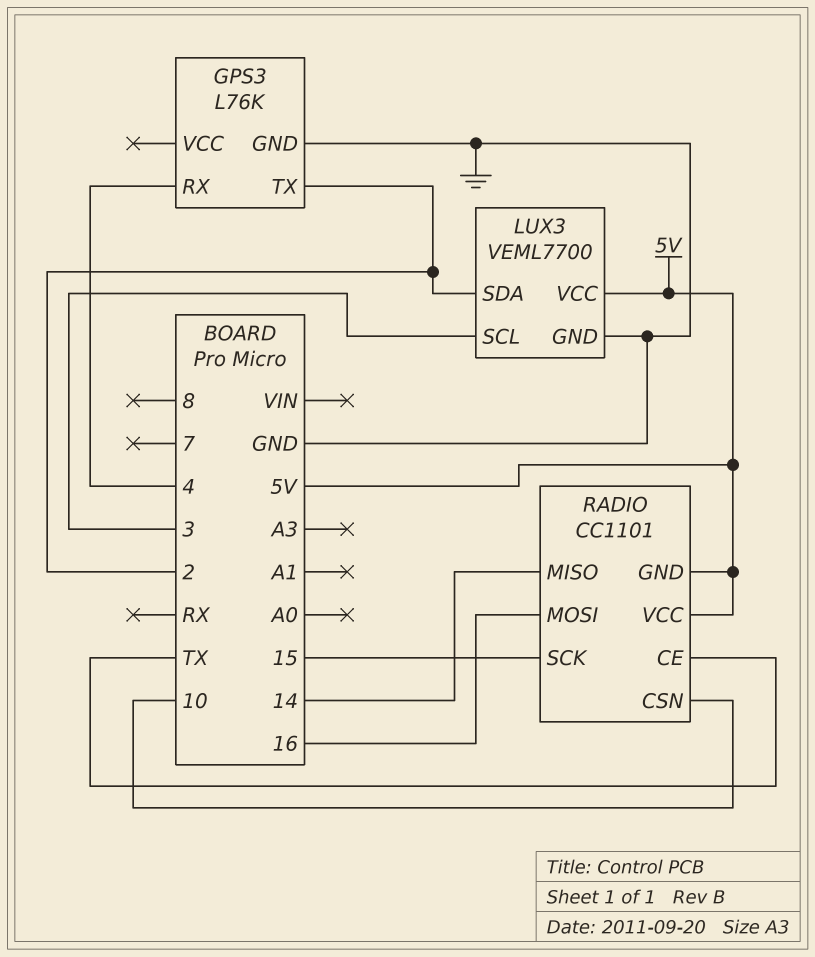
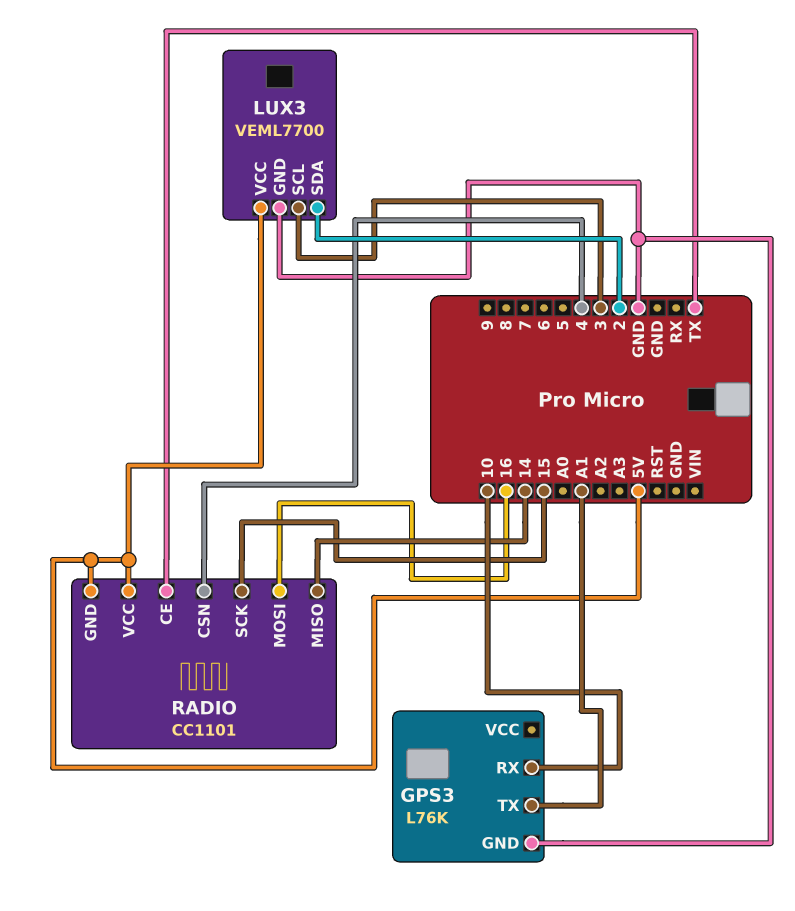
GPS3 pin RX: 4 -> 10
GPS3 pin TX: 2 -> A1
RADIO pin CSN: 10 -> 4

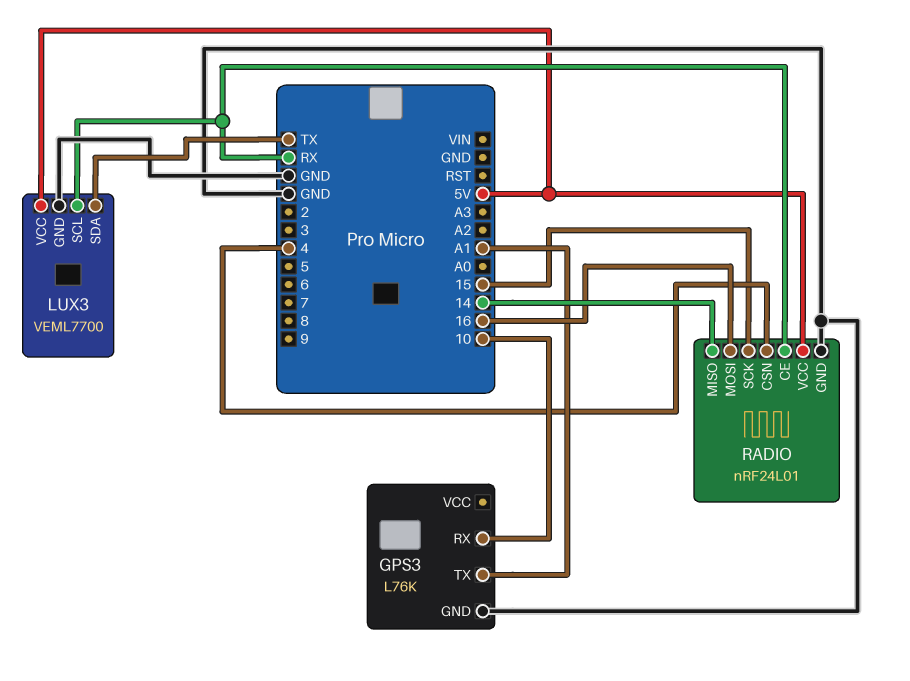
LUX3 pin SCL: 3 -> RX
LUX3 pin SDA: 2 -> TX
RADIO: CC1101 -> nRF24L01
RADIO pin CE: TX -> RX
RADIO pin GND: 5V -> GND

